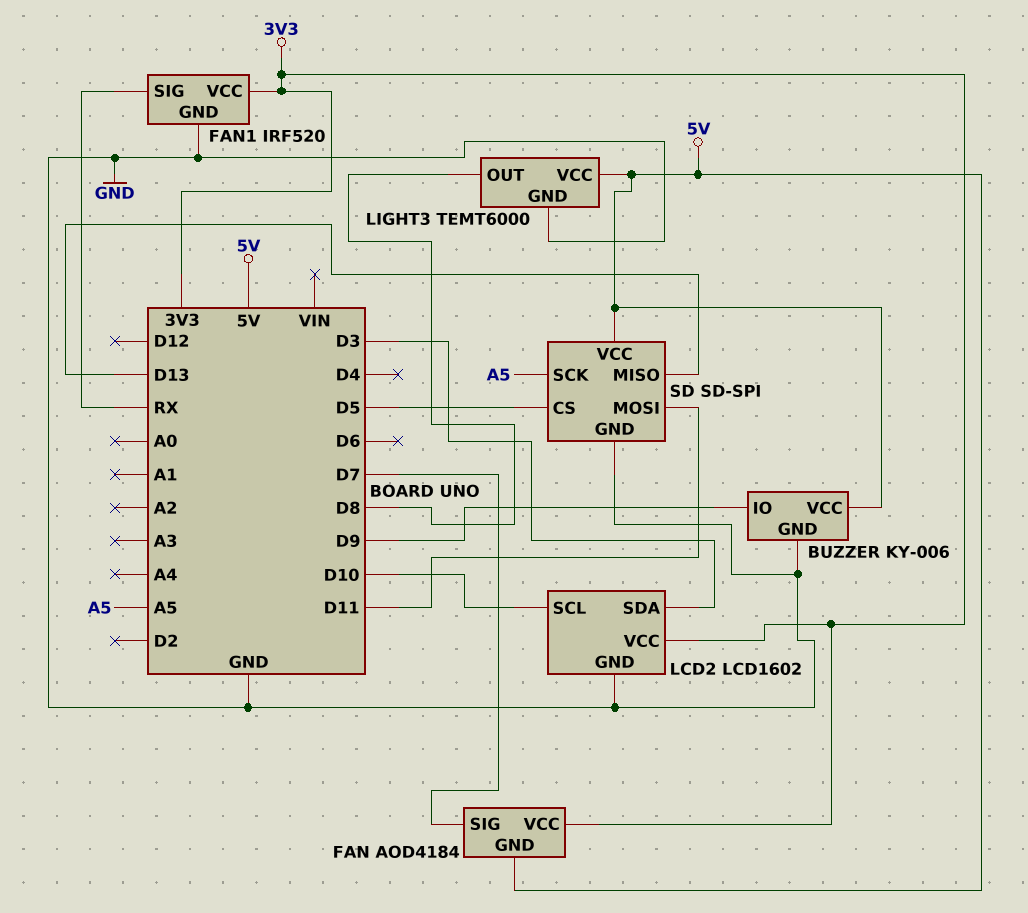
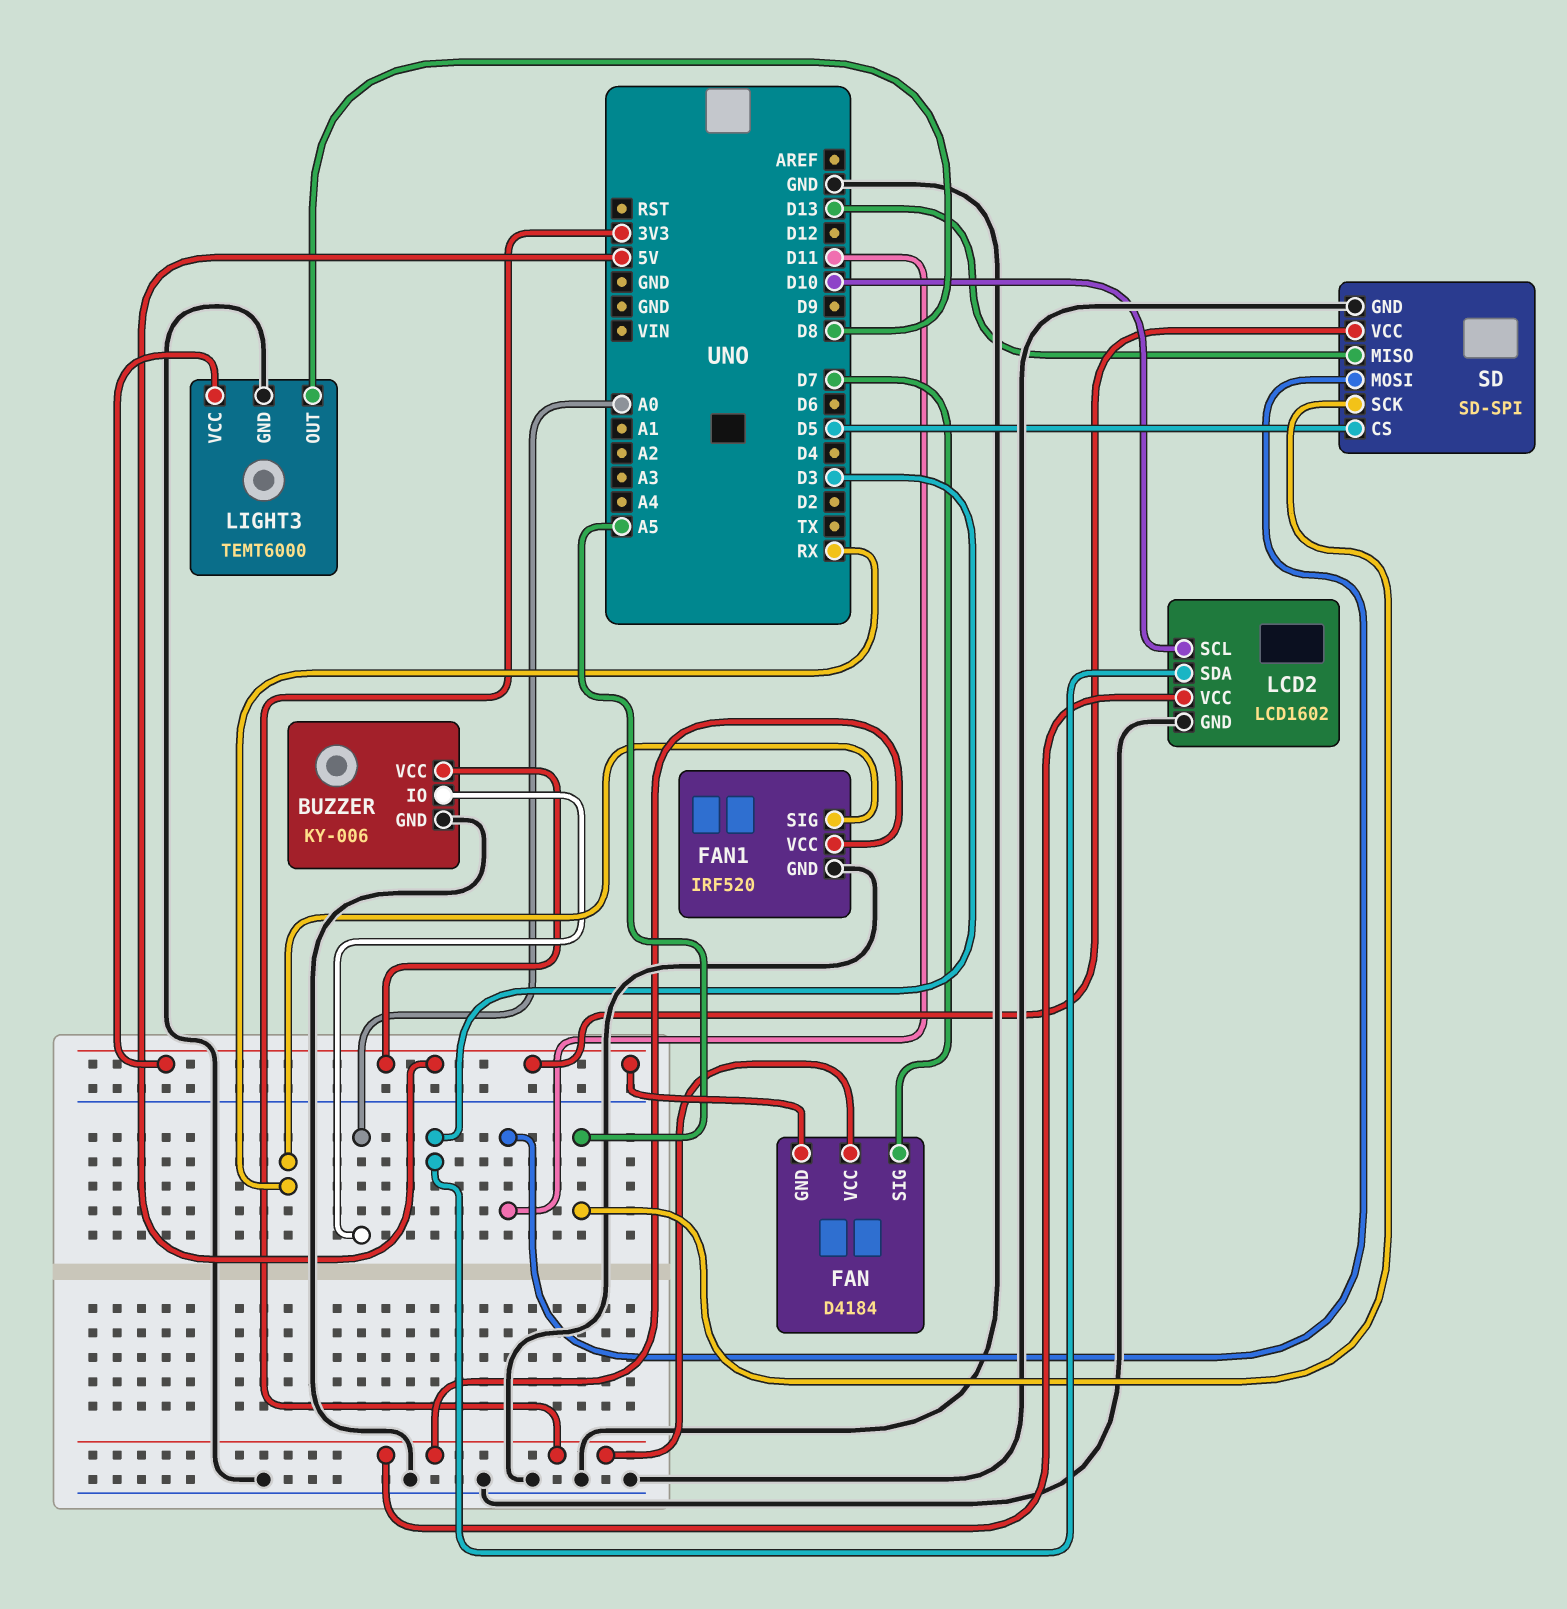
BUZZER pin IO: D9 -> A0
FAN: AOD4184 -> D4184

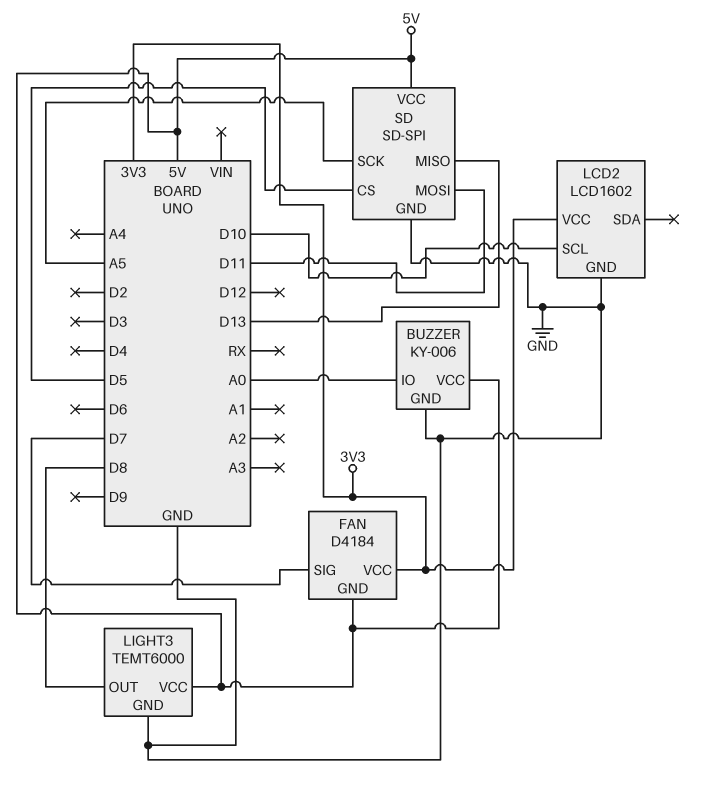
FAN1: IRF520 -> none
FAN1 pin GND: GND -> none
FAN1 pin SIG: RX -> none
FAN1 pin VCC: 3V3 -> none
LCD2 pin SDA: D3 -> none

